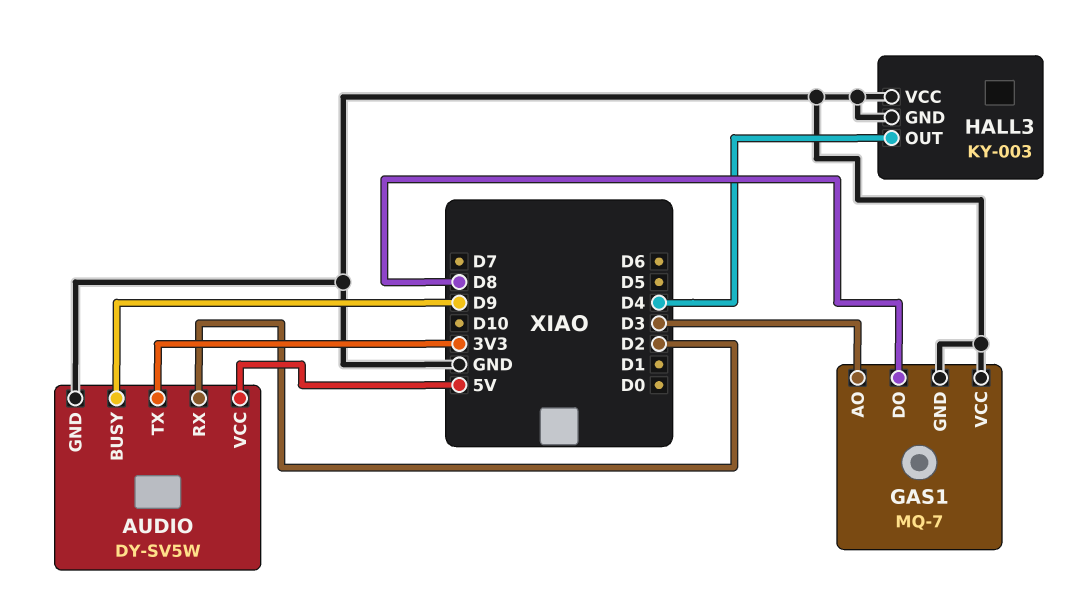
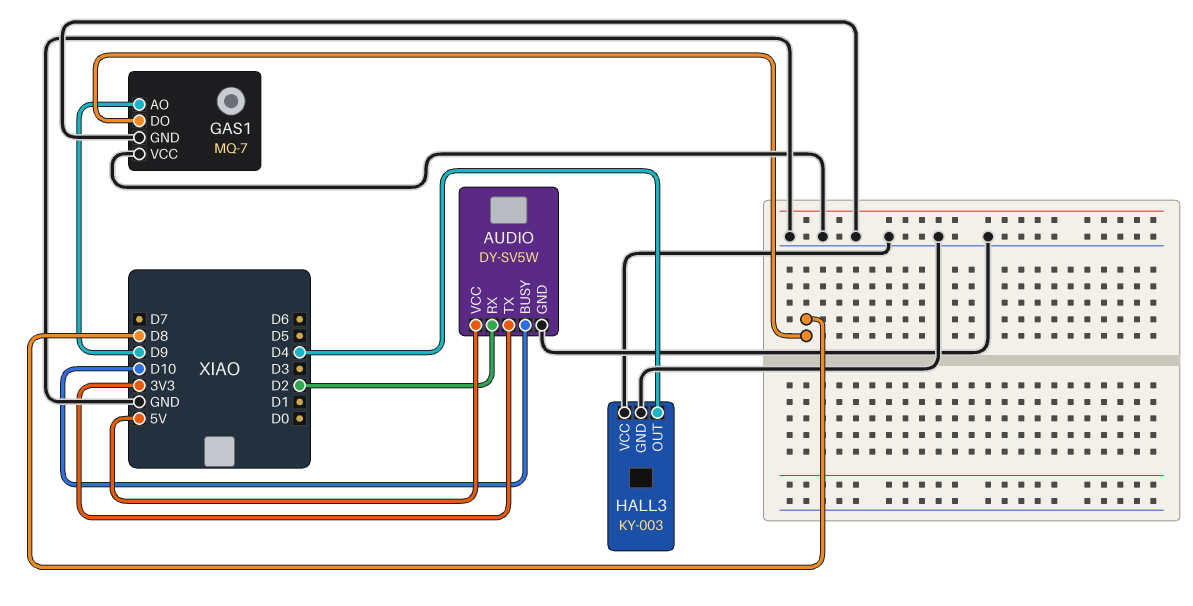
AUDIO pin BUSY: D9 -> D10
GAS1 pin AO: D3 -> D9

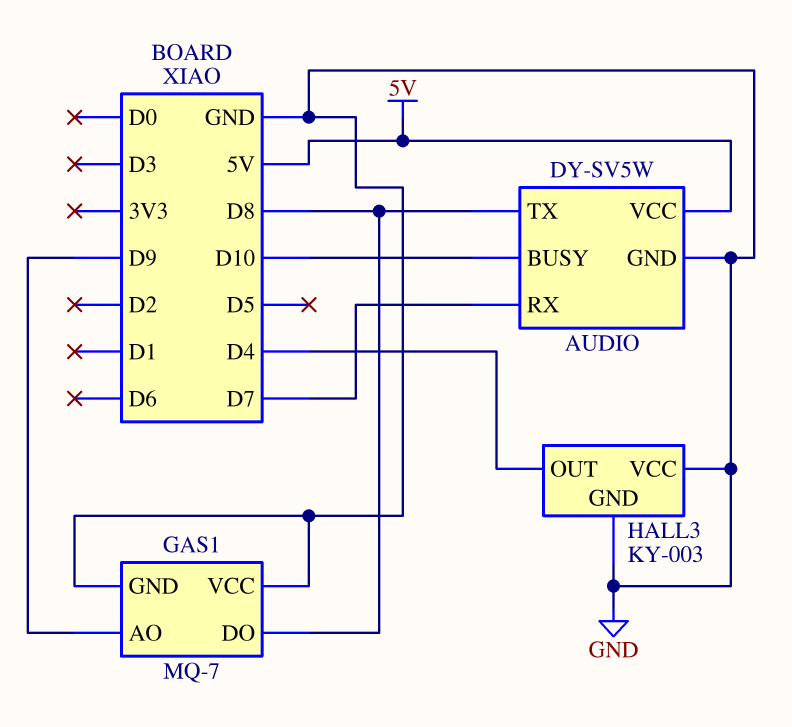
AUDIO pin RX: D2 -> D7
AUDIO pin TX: 3V3 -> D8

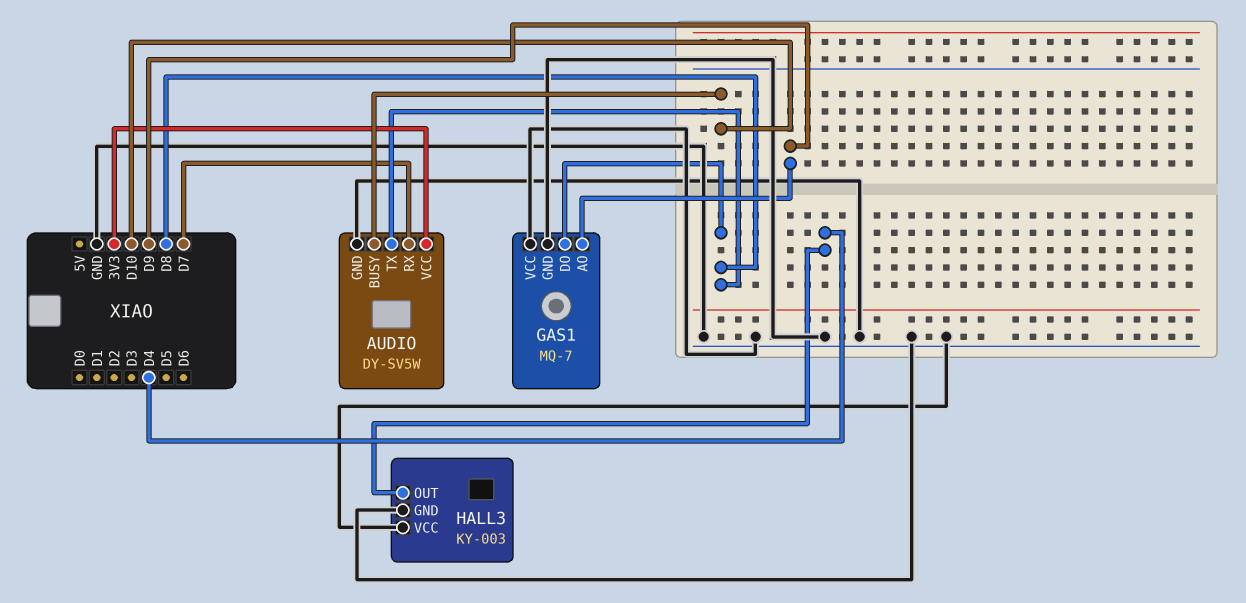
AUDIO pin VCC: 5V -> 3V3

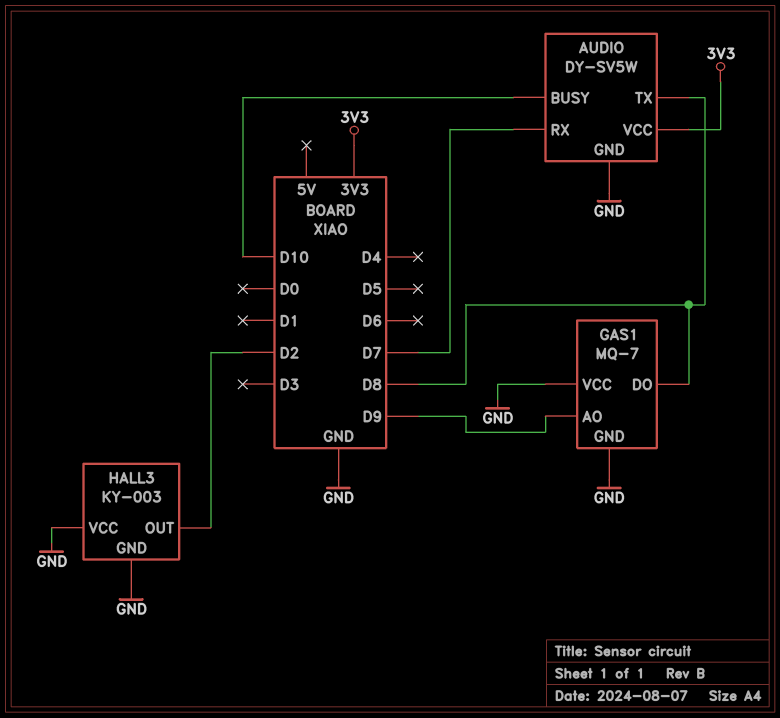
HALL3 pin OUT: D4 -> D2

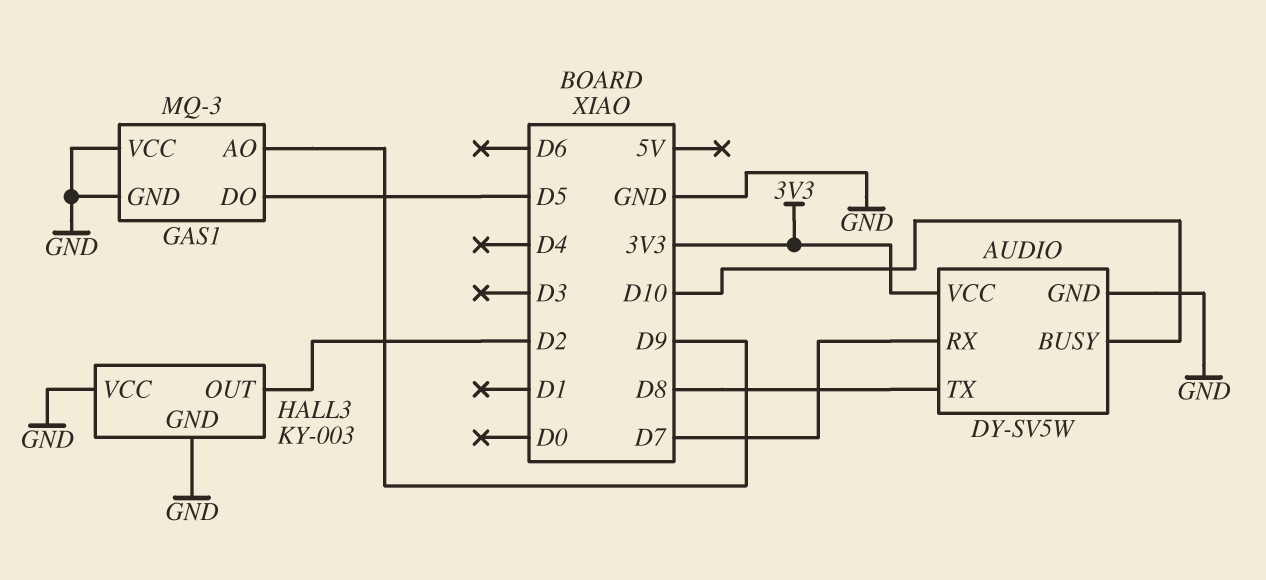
GAS1: MQ-7 -> MQ-3
GAS1 pin DO: D8 -> D5

